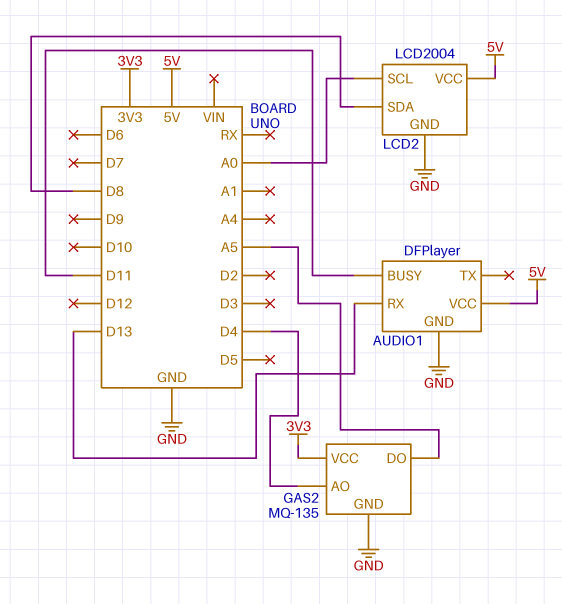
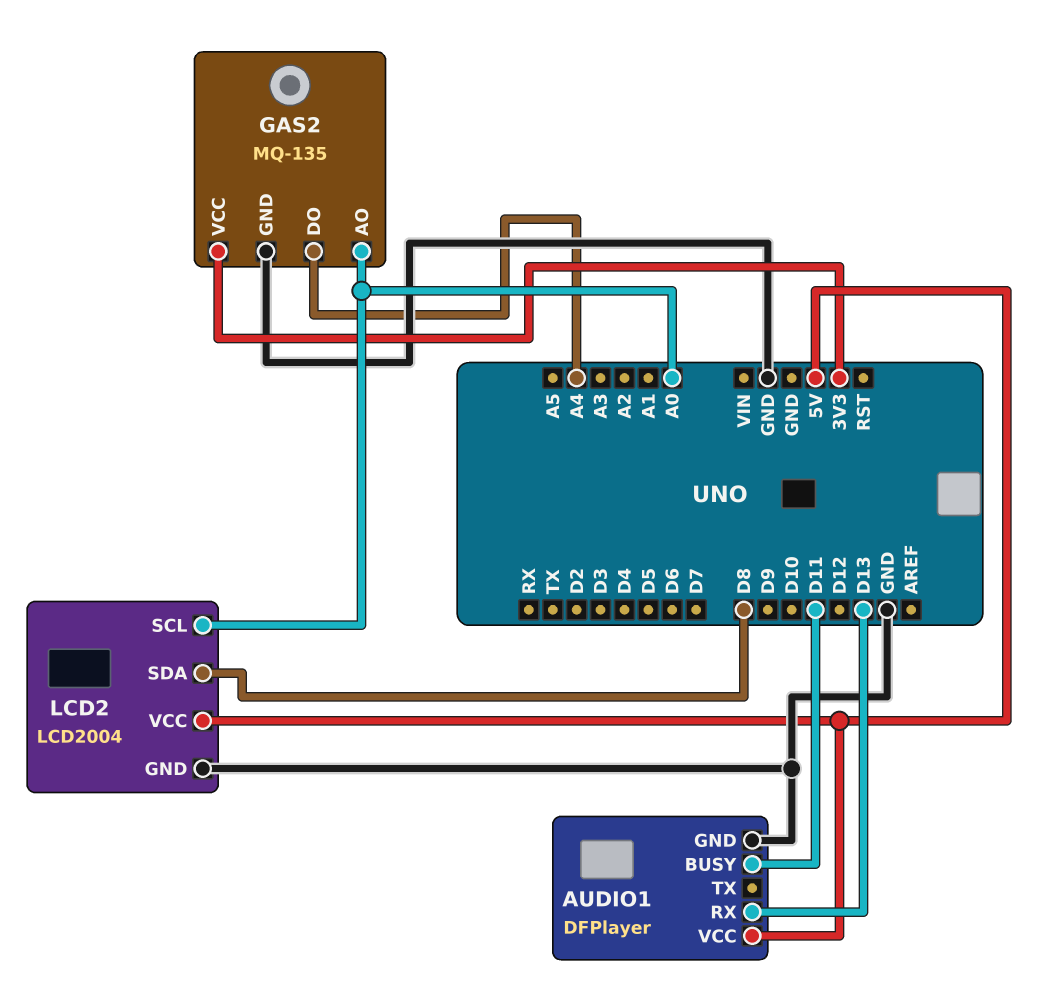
GAS2 pin AO: D4 -> A0
GAS2 pin DO: A5 -> A4

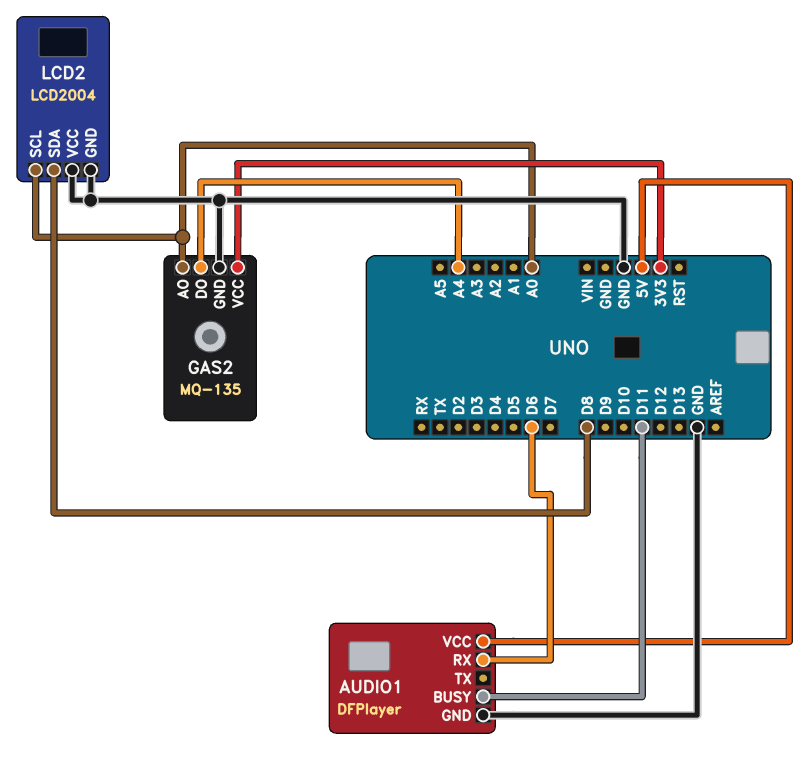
AUDIO1 pin RX: D13 -> D6
LCD2 pin VCC: 5V -> GND

